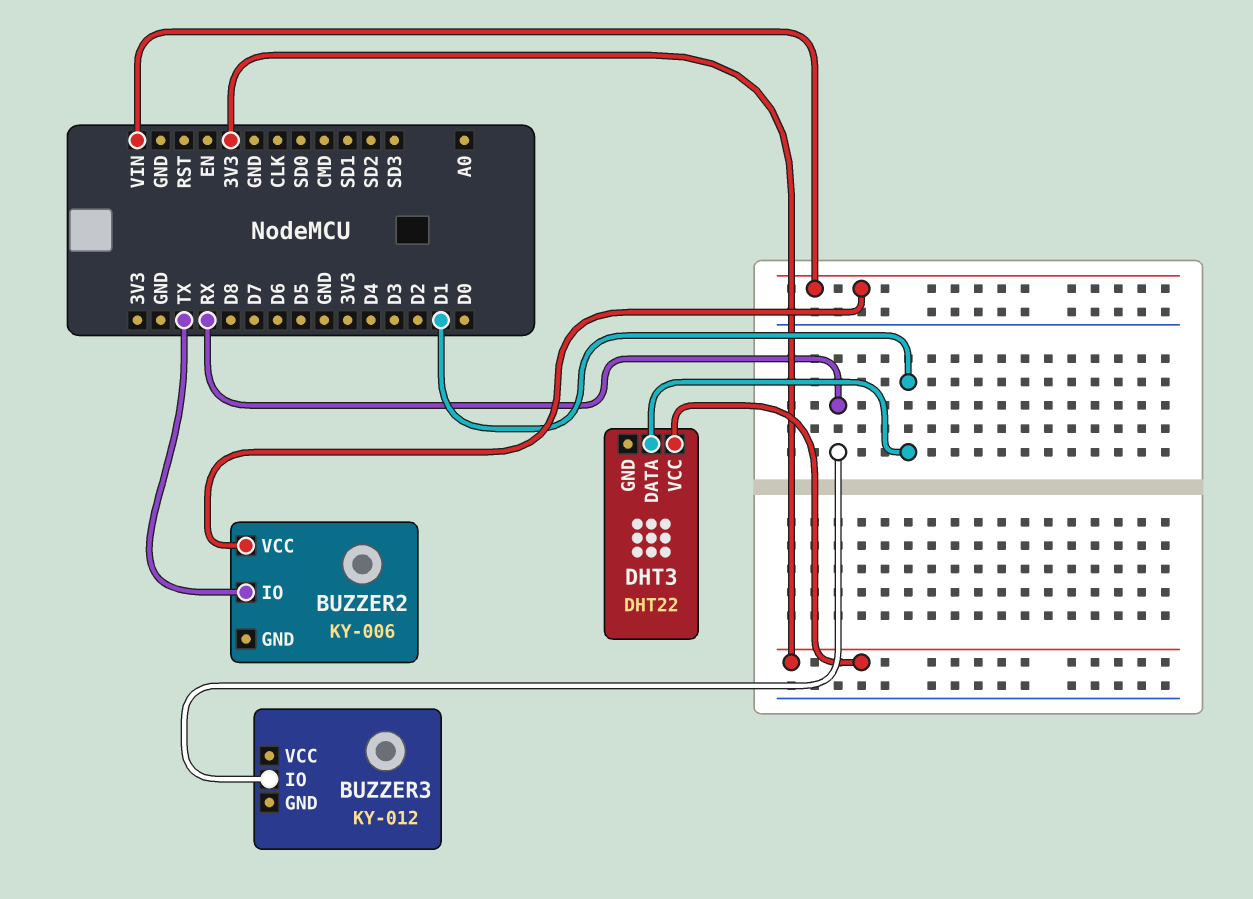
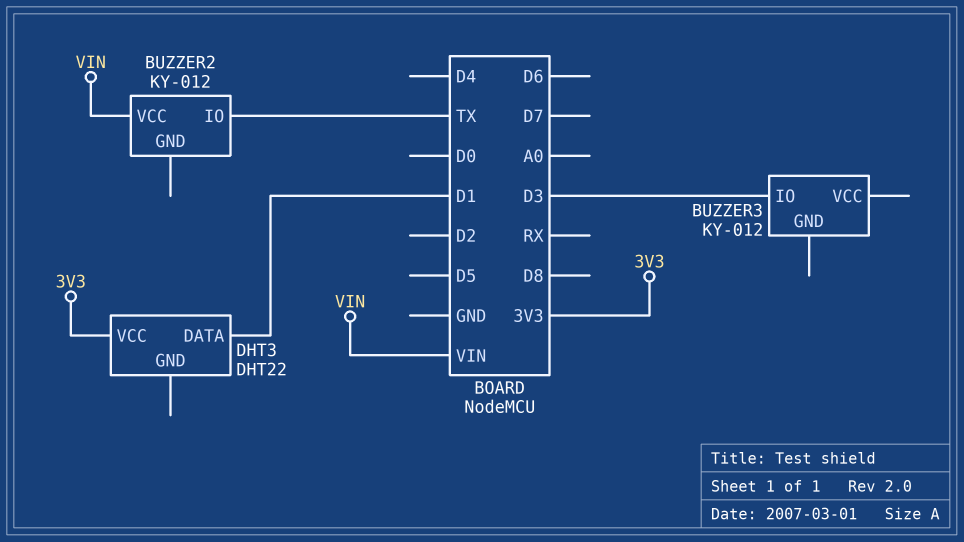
BUZZER2: KY-006 -> KY-012
BUZZER3 pin IO: RX -> D3

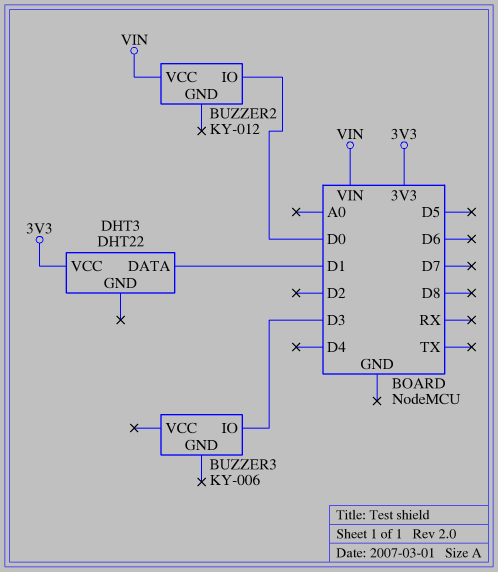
BUZZER2 pin IO: TX -> D0
BUZZER3: KY-012 -> KY-006

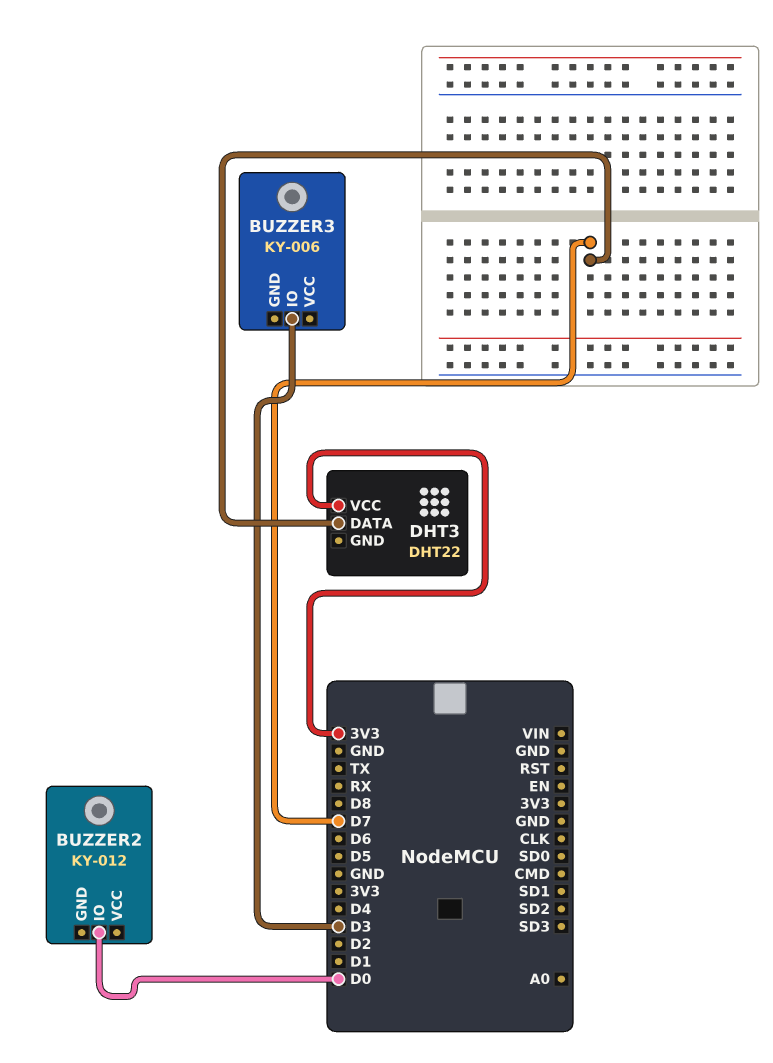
BUZZER2 pin VCC: VIN -> none
DHT3 pin DATA: D1 -> D7

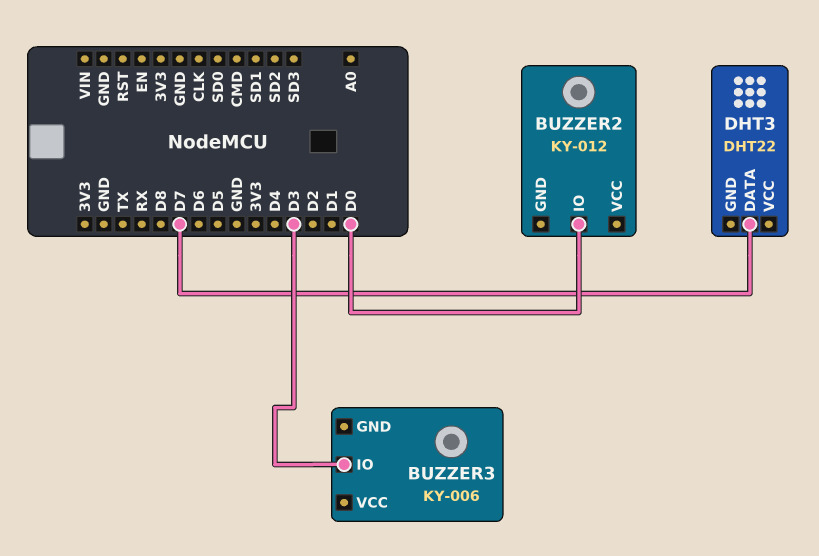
DHT3 pin VCC: 3V3 -> none

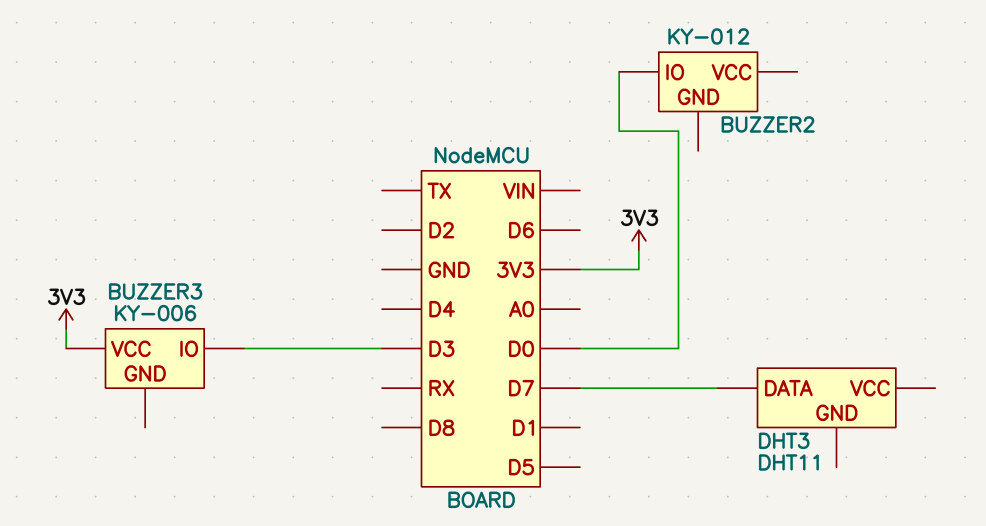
BUZZER3 pin VCC: none -> 3V3
DHT3: DHT22 -> DHT11

